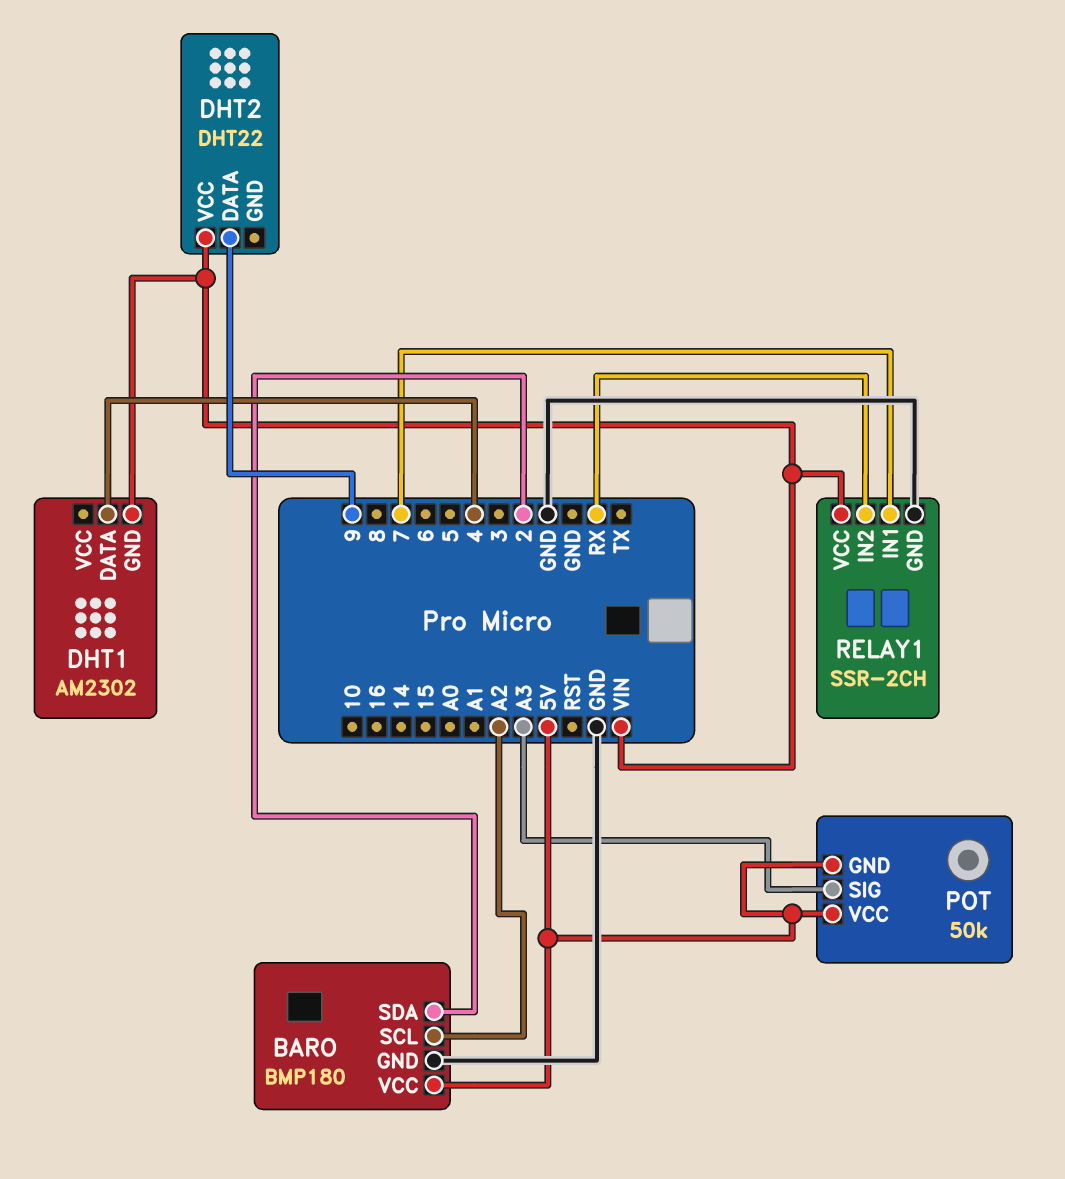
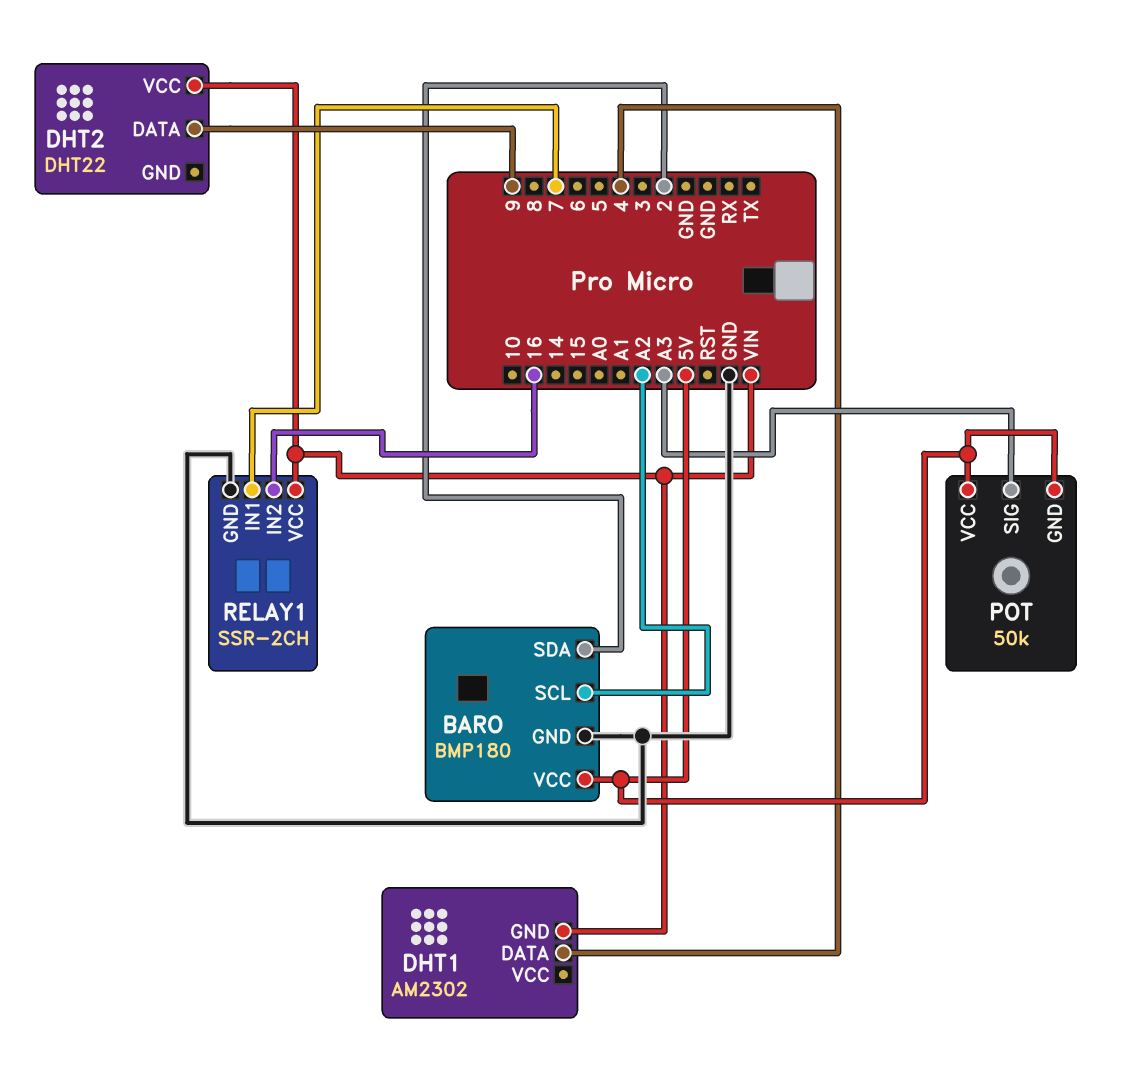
RELAY1 pin IN2: RX -> 16

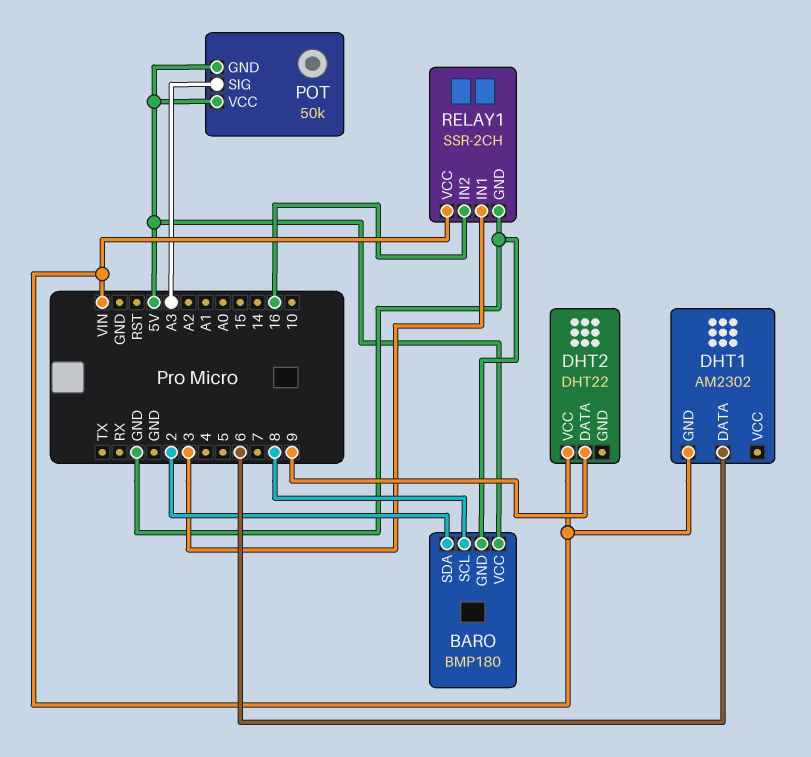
BARO pin SCL: A2 -> 8
DHT1 pin DATA: 4 -> 6
RELAY1 pin IN1: 7 -> 3

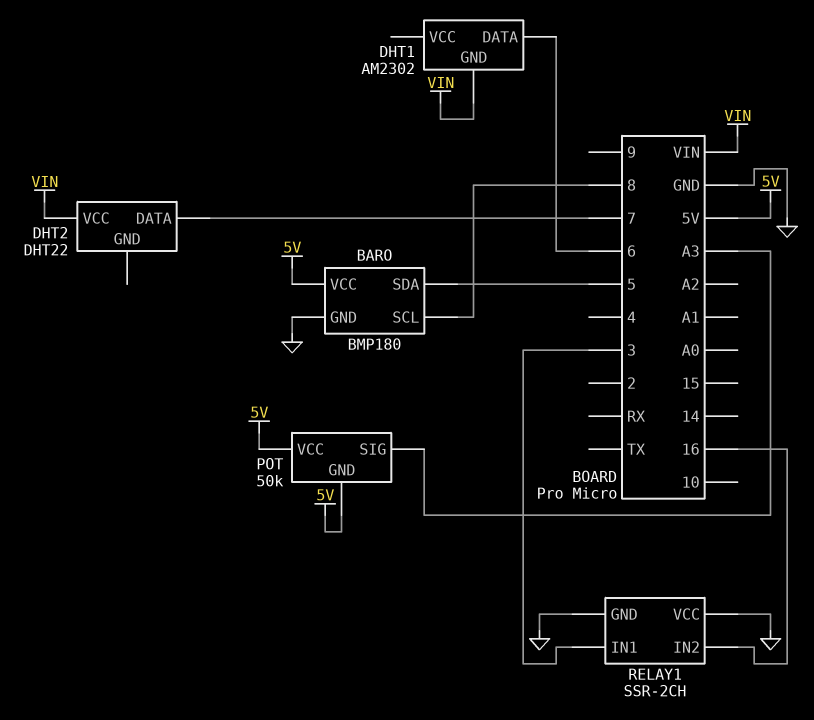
BARO pin SDA: 2 -> 5
DHT2 pin DATA: 9 -> 7
RELAY1 pin VCC: VIN -> GND

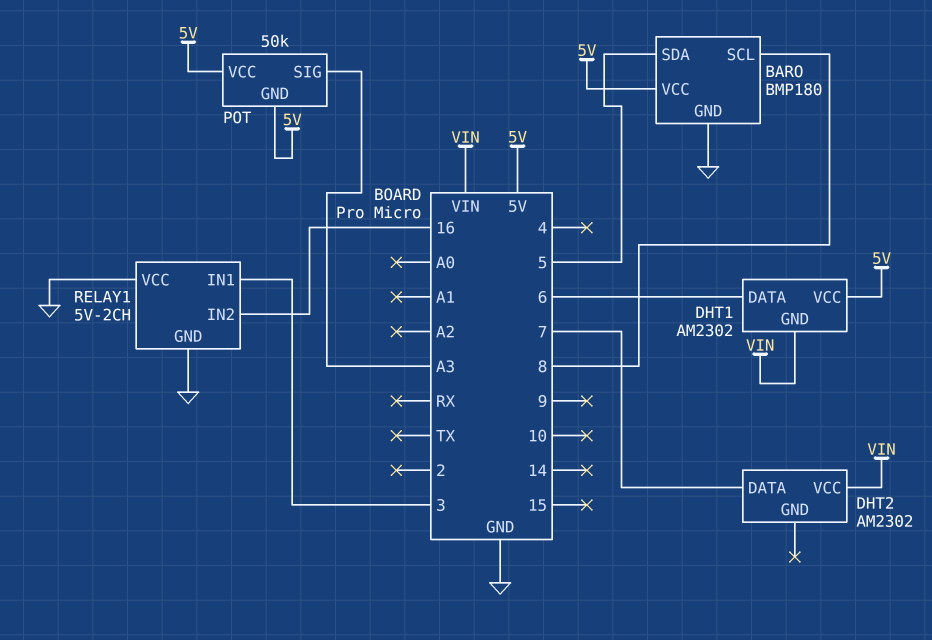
DHT1 pin VCC: none -> 5V
DHT2: DHT22 -> AM2302
RELAY1: SSR-2CH -> 5V-2CH

